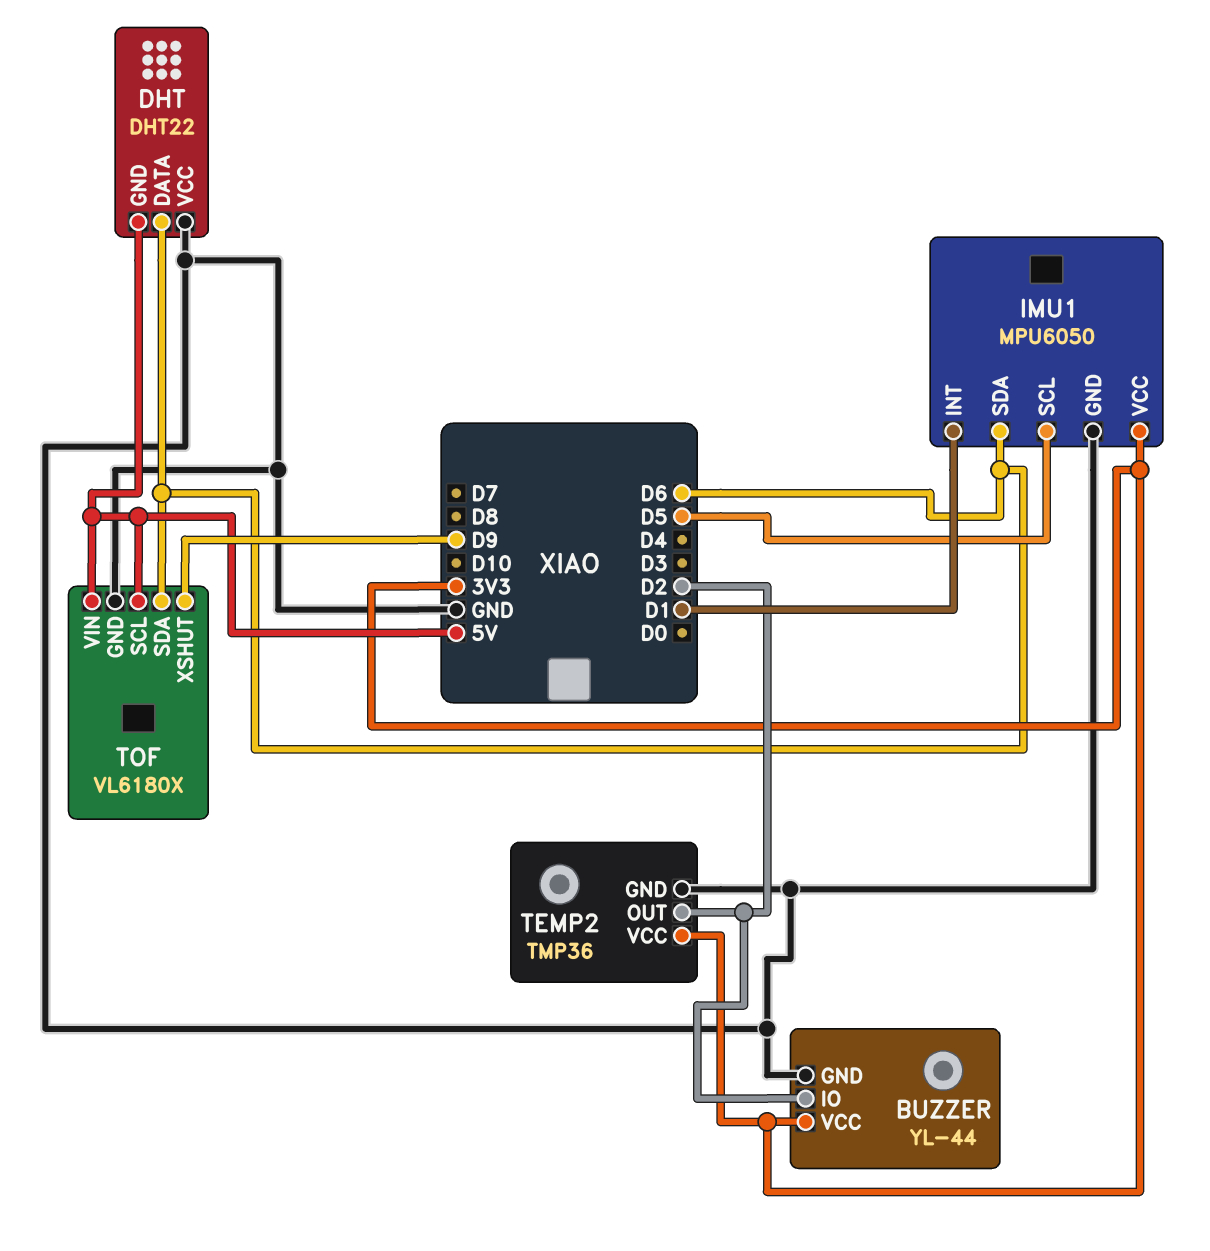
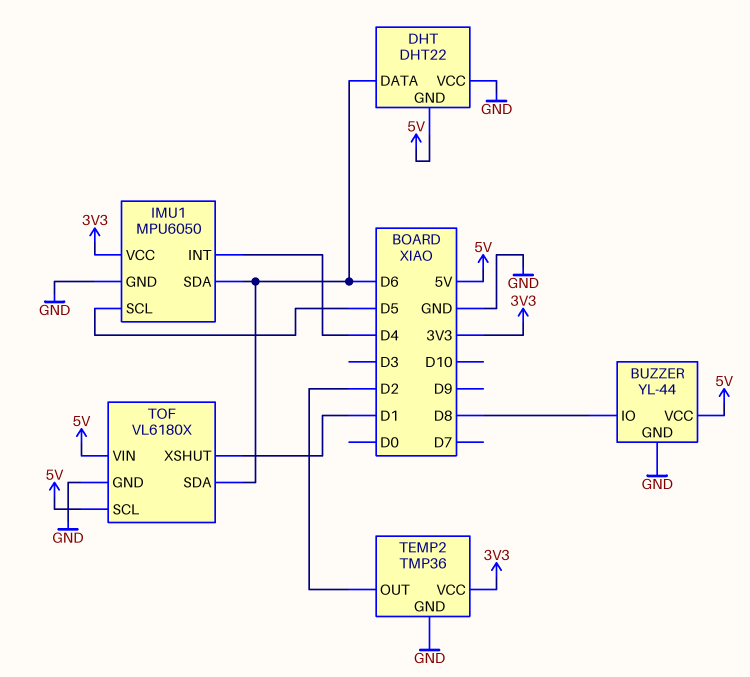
BUZZER pin IO: D2 -> D8
BUZZER pin VCC: 3V3 -> 5V
IMU1 pin INT: D1 -> D4
TOF pin XSHUT: D9 -> D1

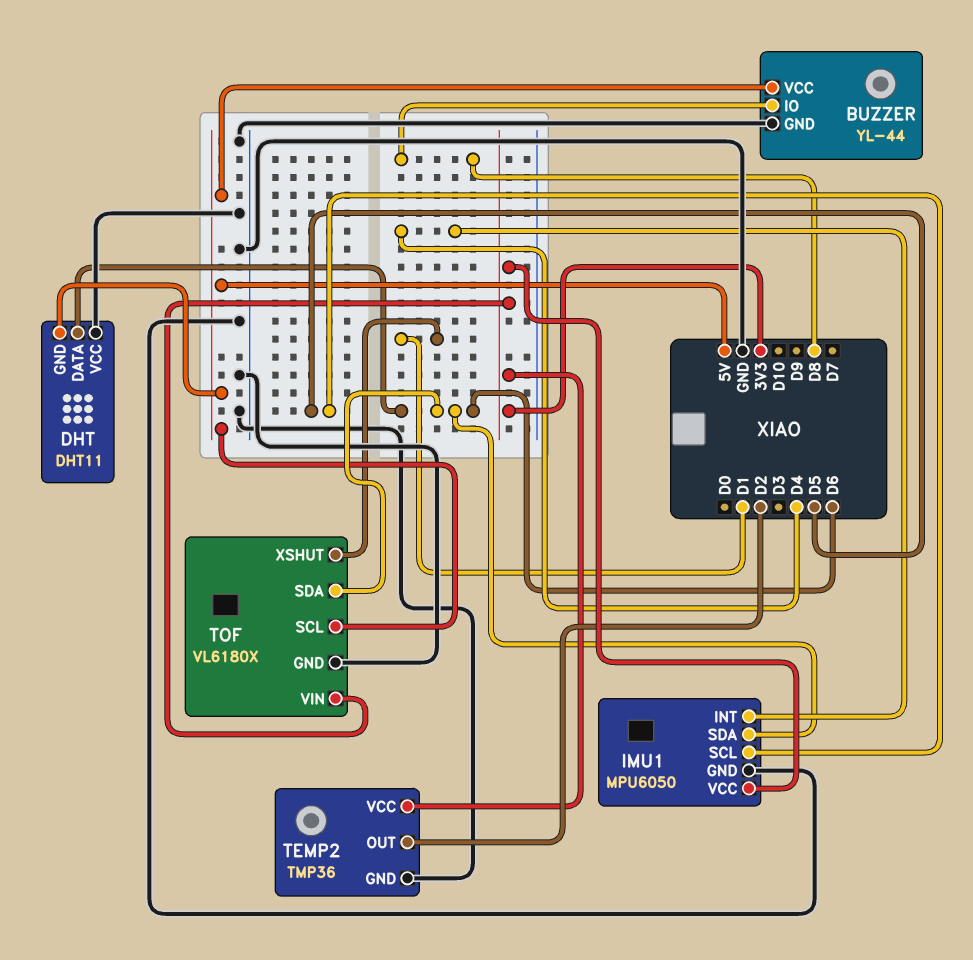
DHT: DHT22 -> DHT11
TOF pin VIN: 5V -> 3V3

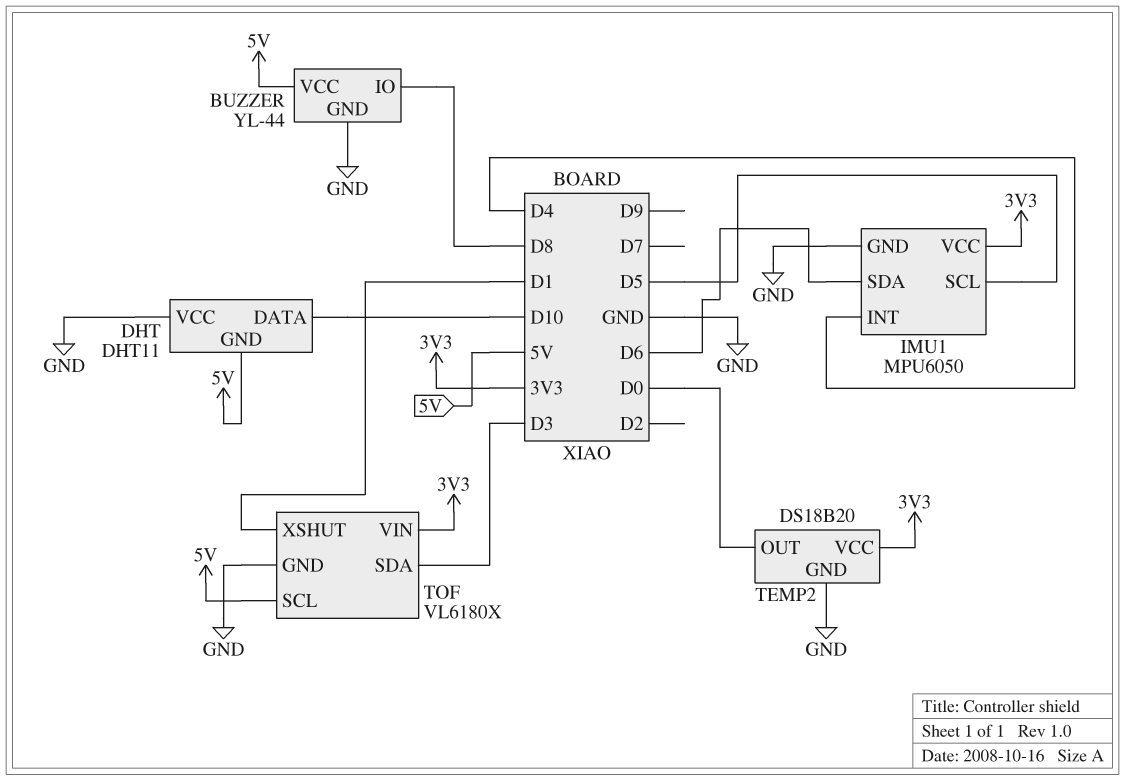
DHT pin DATA: D6 -> D10
TEMP2: TMP36 -> DS18B20
TEMP2 pin OUT: D2 -> D0
TOF pin SDA: D6 -> D3

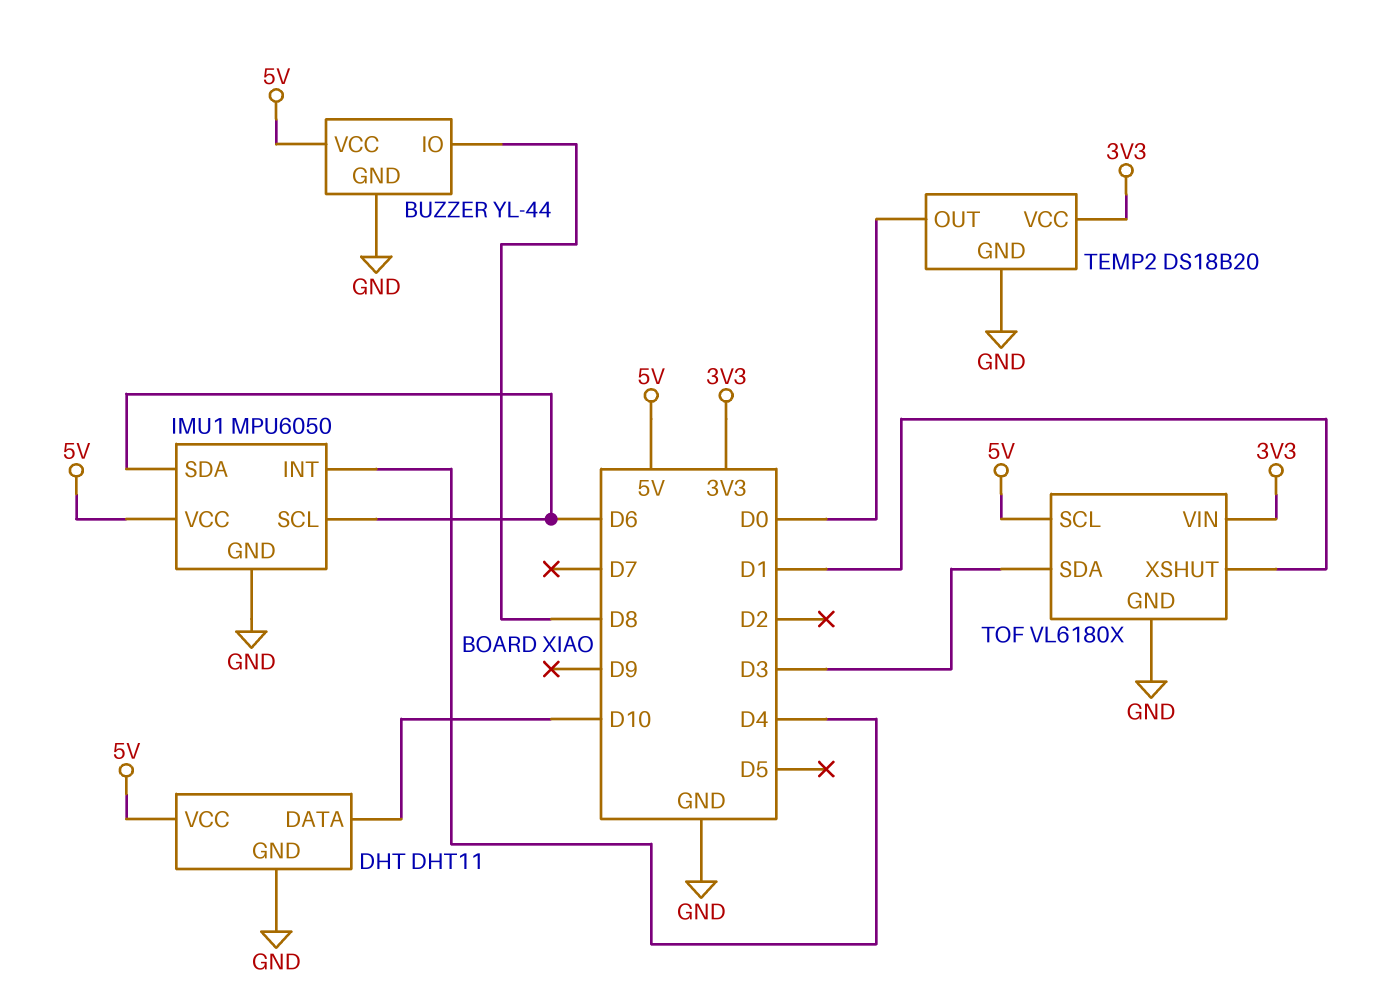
DHT pin GND: 5V -> GND
DHT pin VCC: GND -> 5V
IMU1 pin SCL: D5 -> D6
IMU1 pin VCC: 3V3 -> 5V

